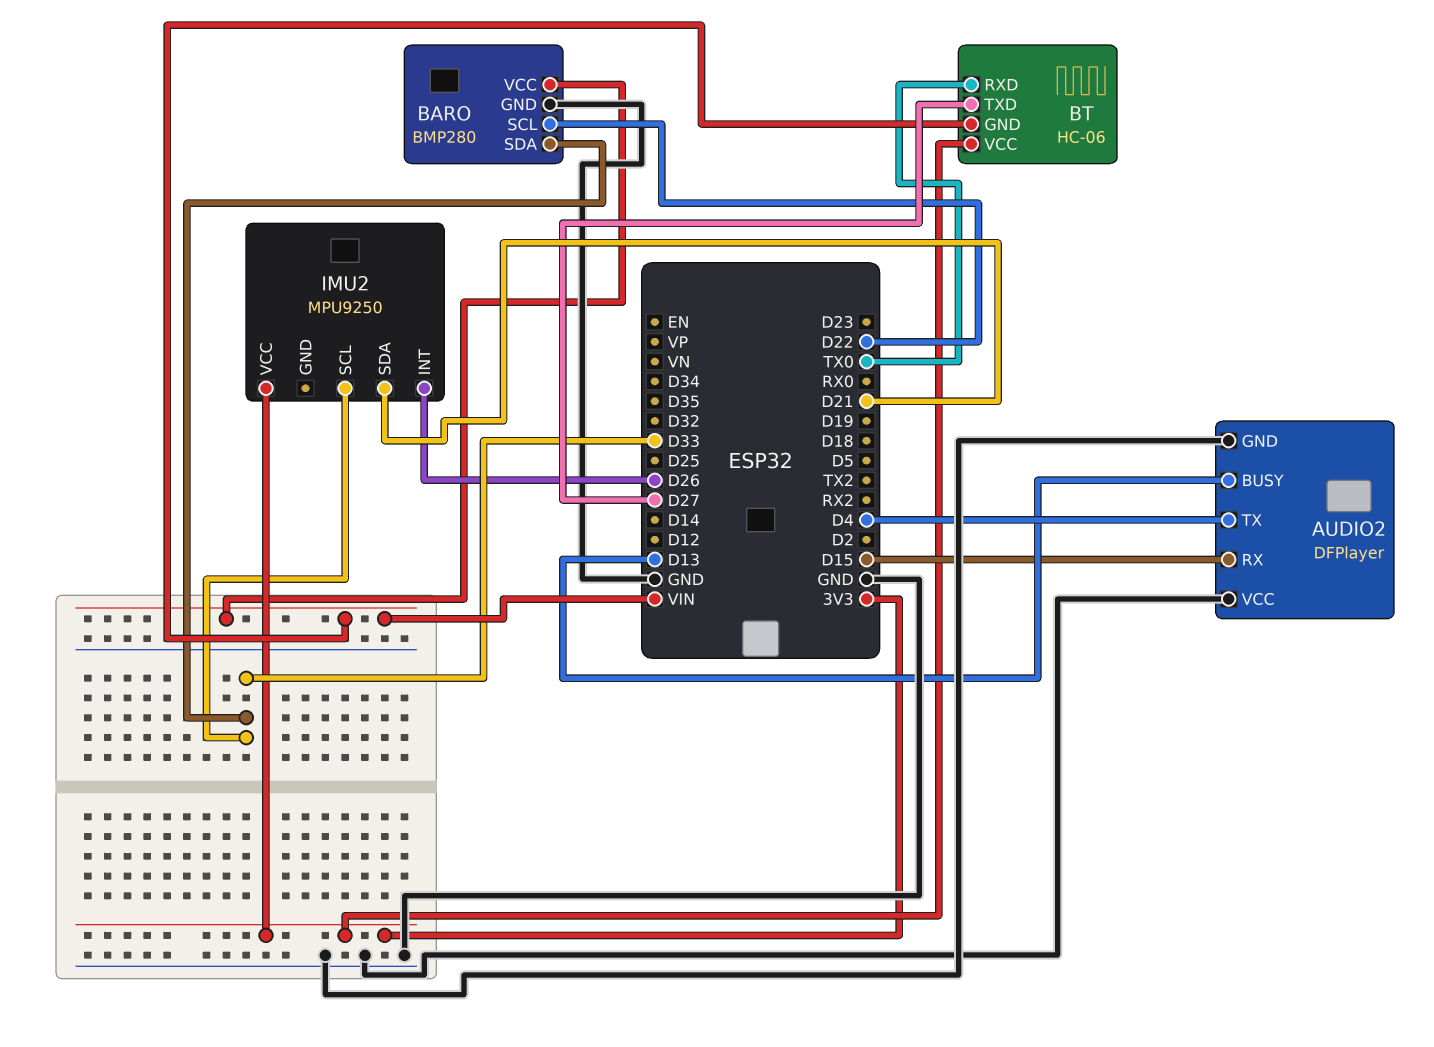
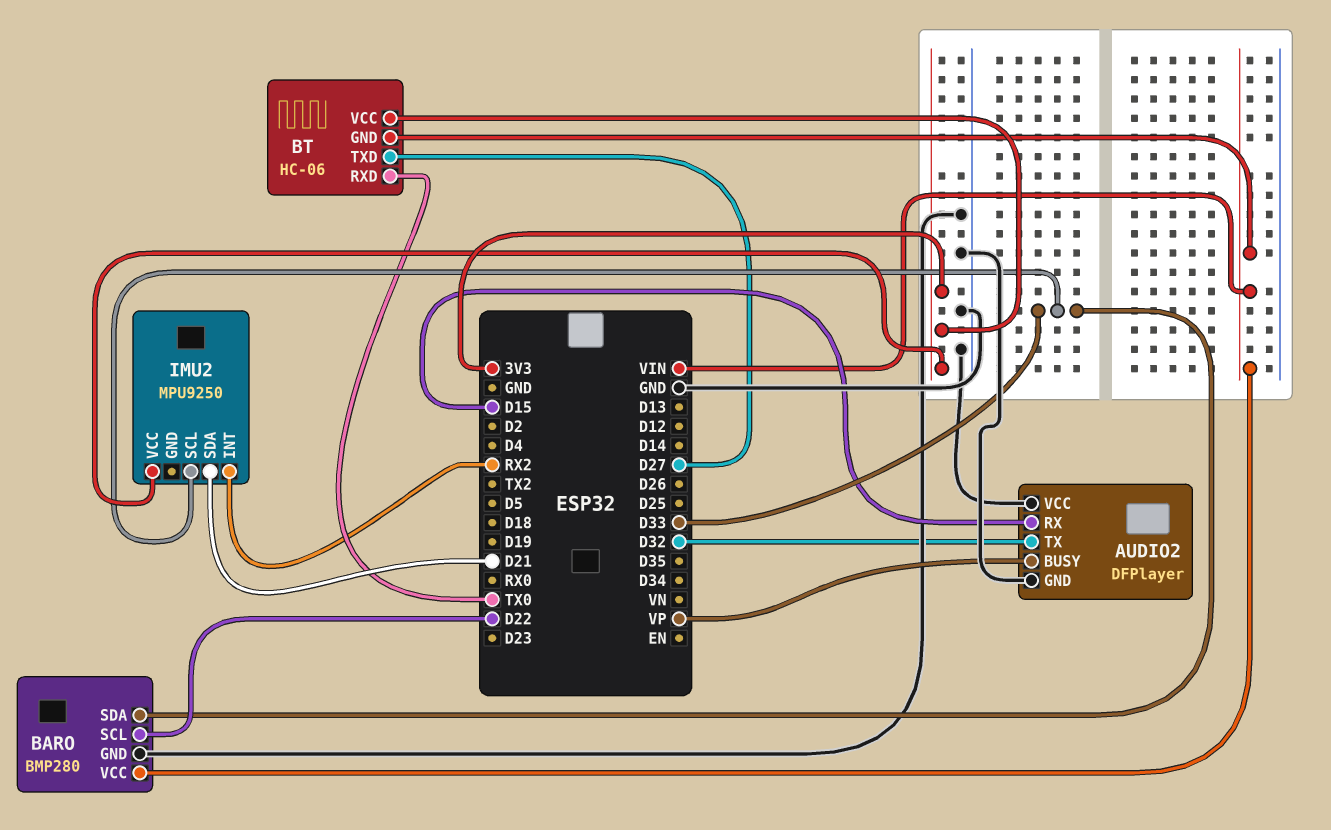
AUDIO2 pin BUSY: D13 -> VP
AUDIO2 pin TX: D4 -> D32
IMU2 pin INT: D26 -> RX2

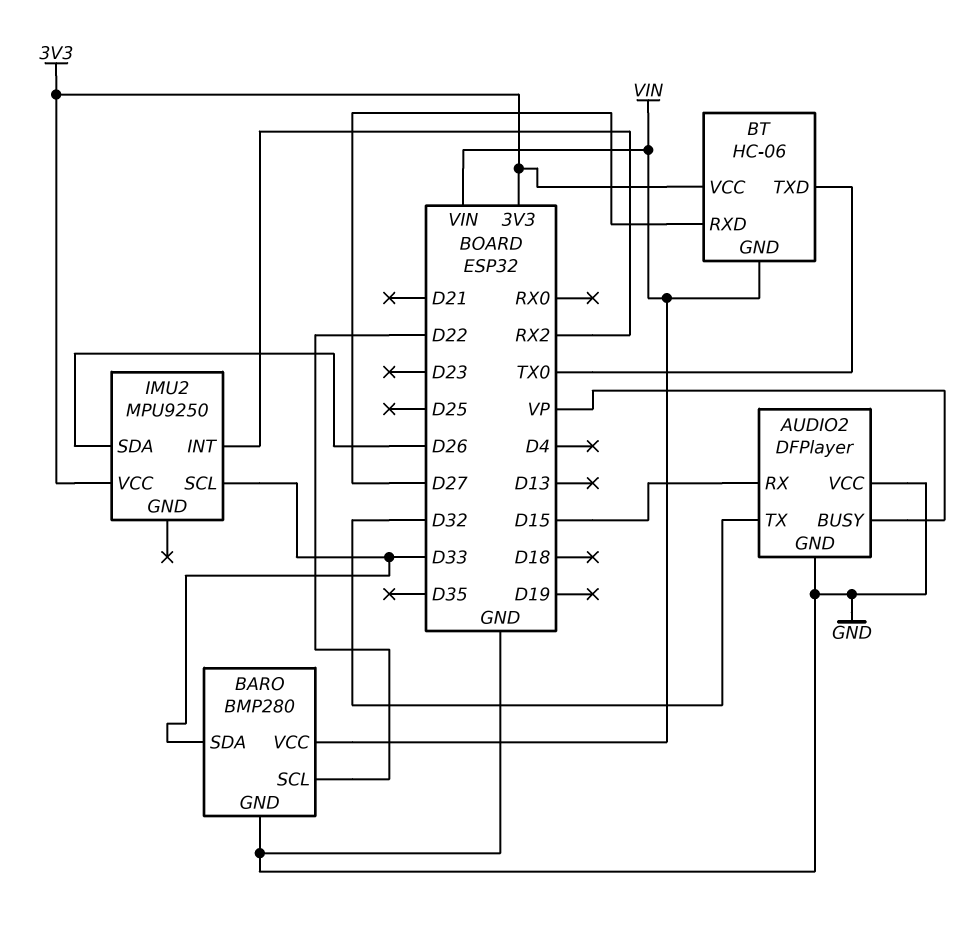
BT pin RXD: TX0 -> D27
BT pin TXD: D27 -> TX0
IMU2 pin SDA: D21 -> D26

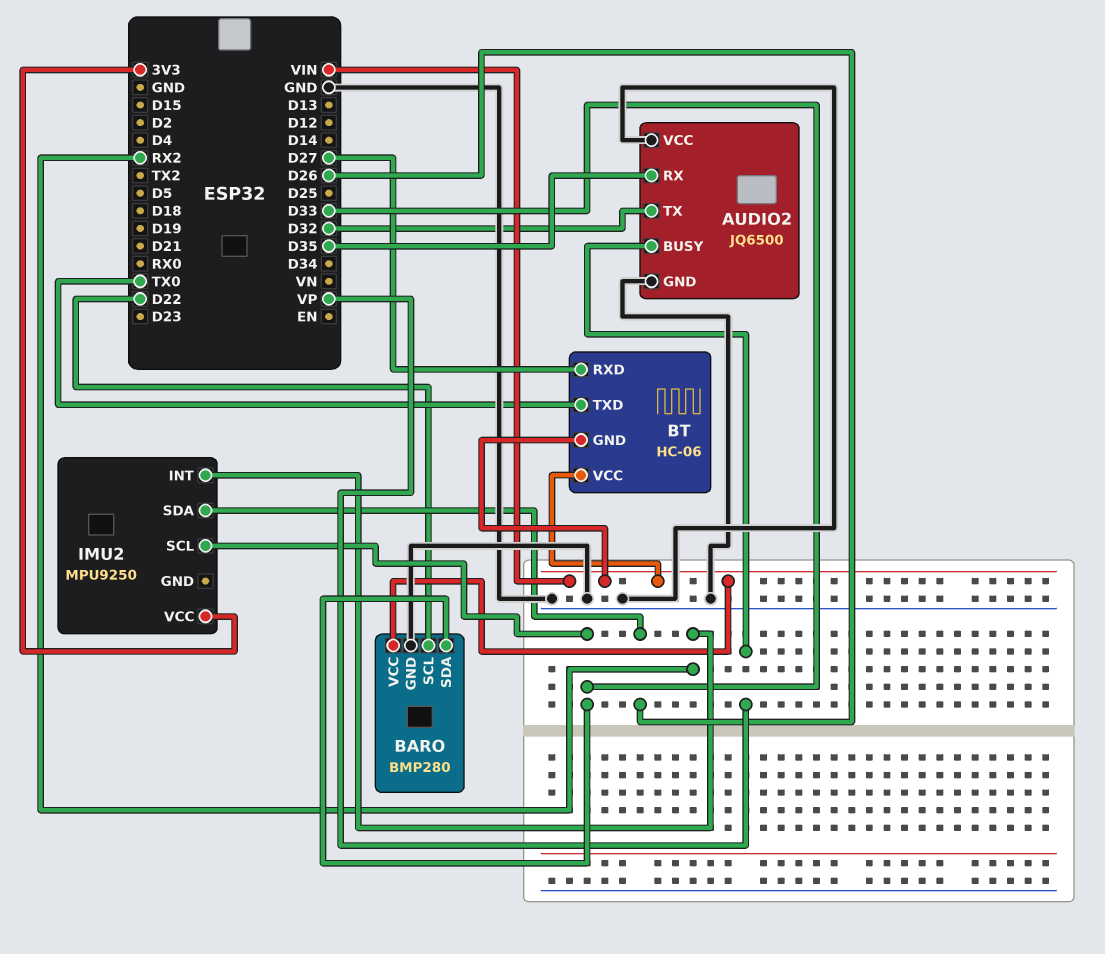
AUDIO2: DFPlayer -> JQ6500
AUDIO2 pin RX: D15 -> D35
BT pin VCC: 3V3 -> VIN

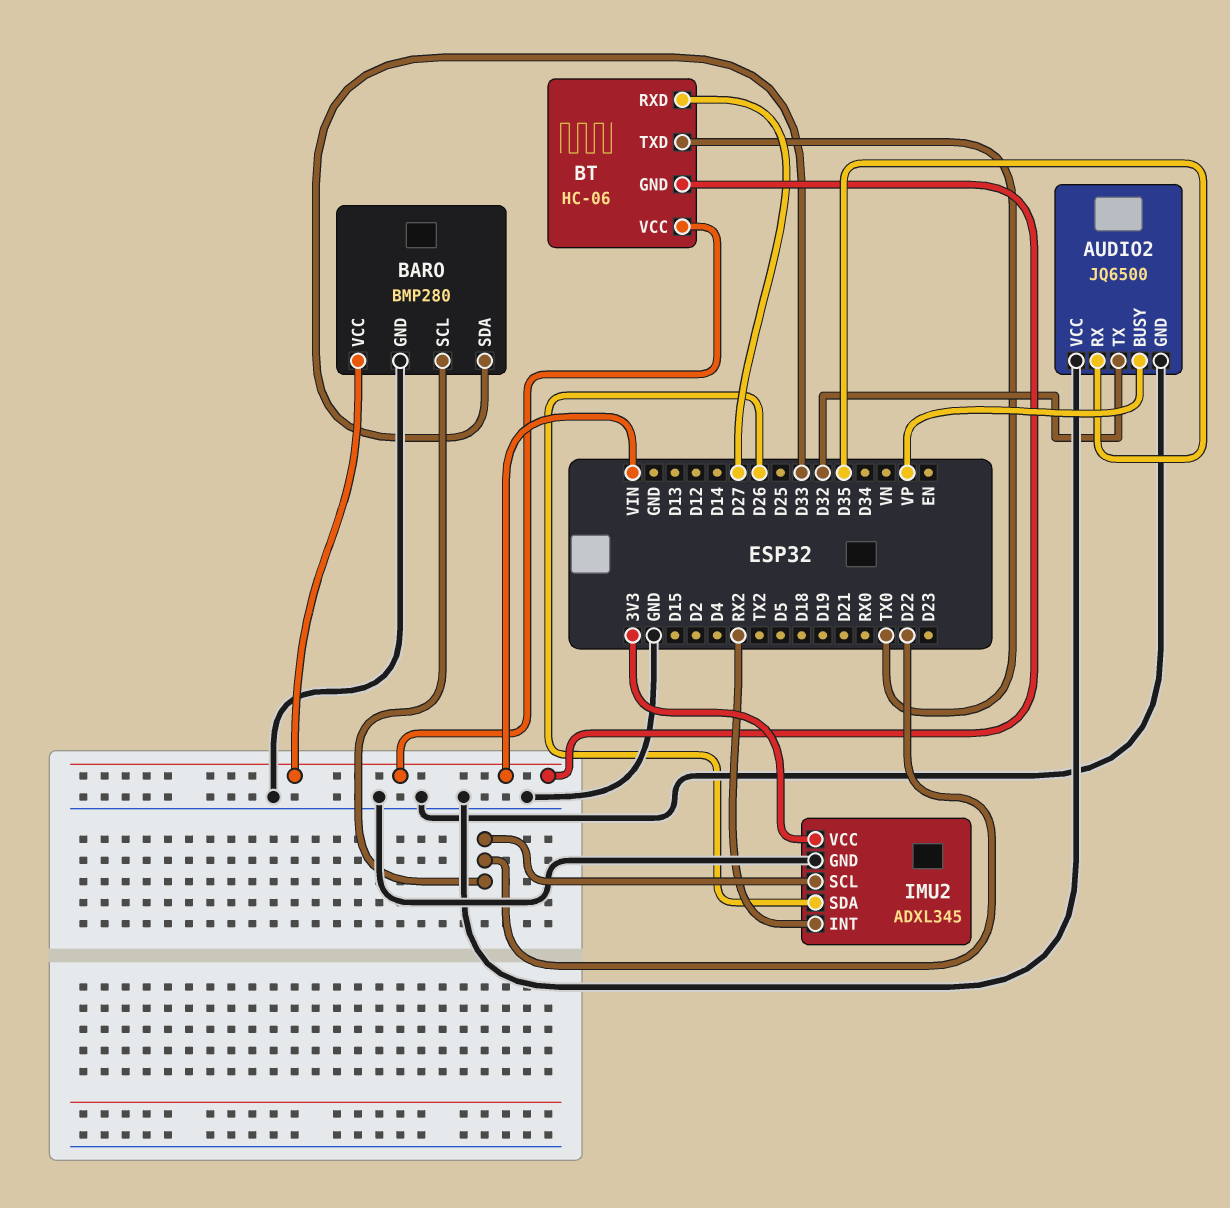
IMU2: MPU9250 -> ADXL345
IMU2 pin GND: none -> GND
IMU2 pin SCL: D33 -> D22

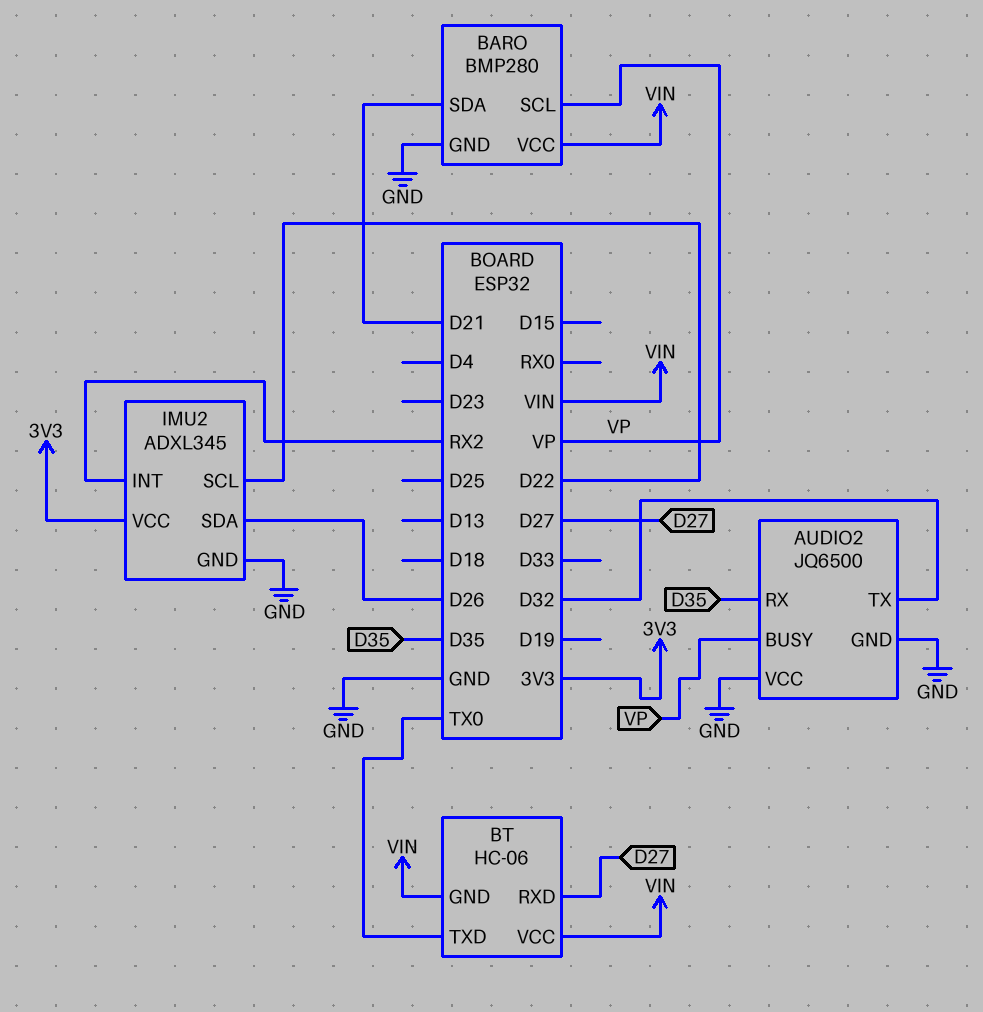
BARO pin SCL: D22 -> VP
BARO pin SDA: D33 -> D21

